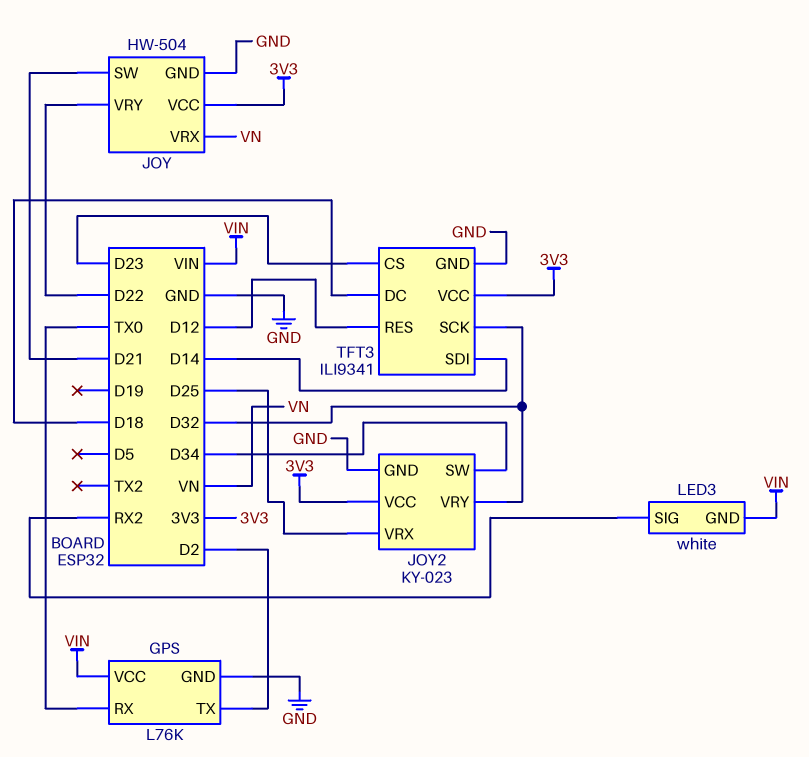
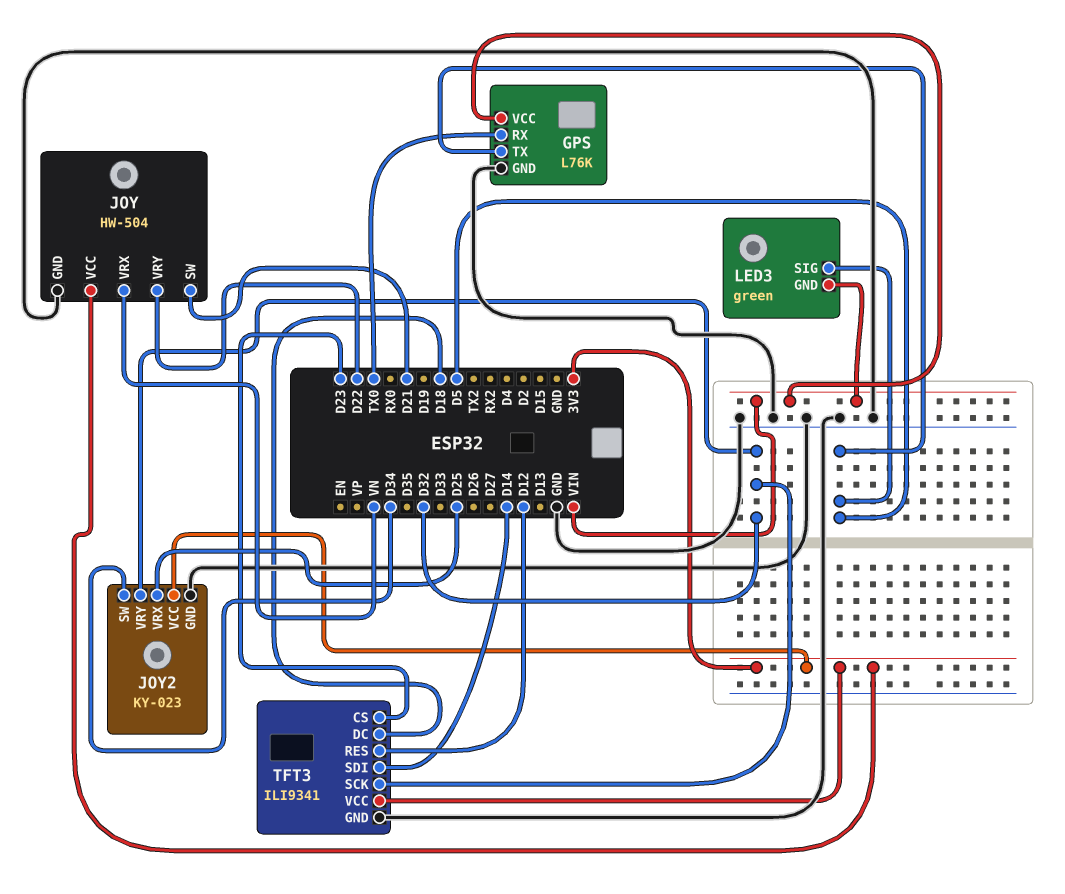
GPS pin TX: D2 -> D5
LED3: white -> green
LED3 pin SIG: RX2 -> D5

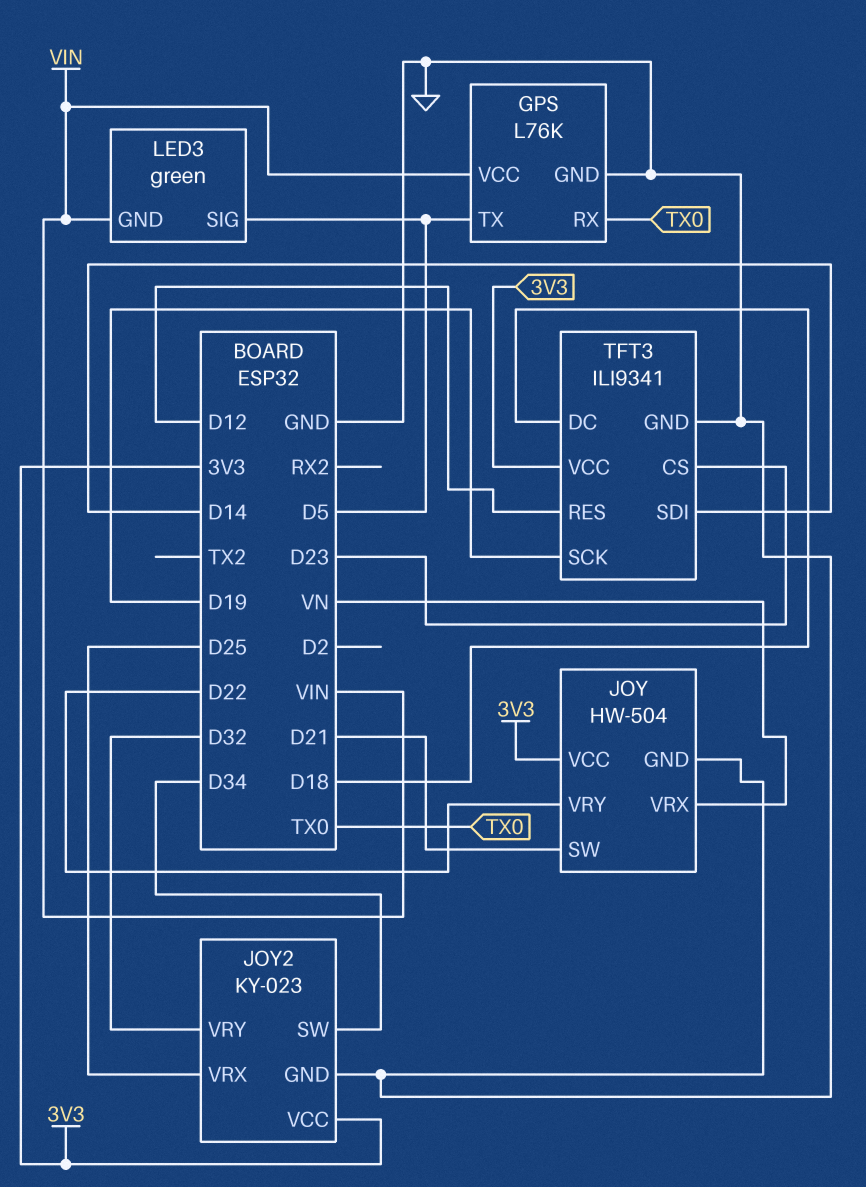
TFT3 pin SCK: D32 -> D19

